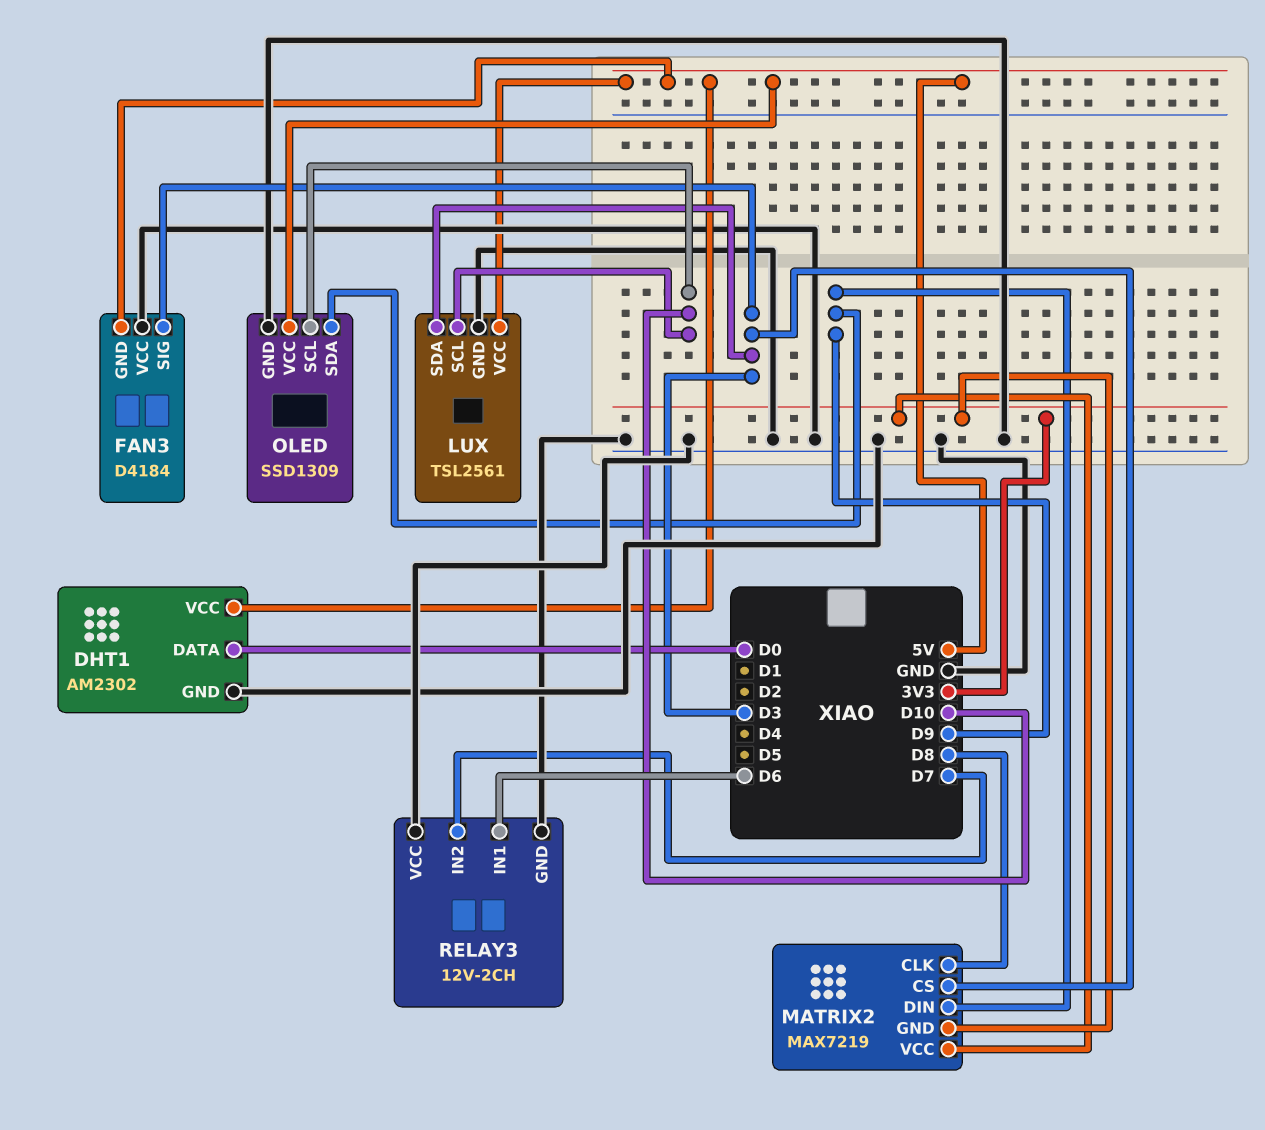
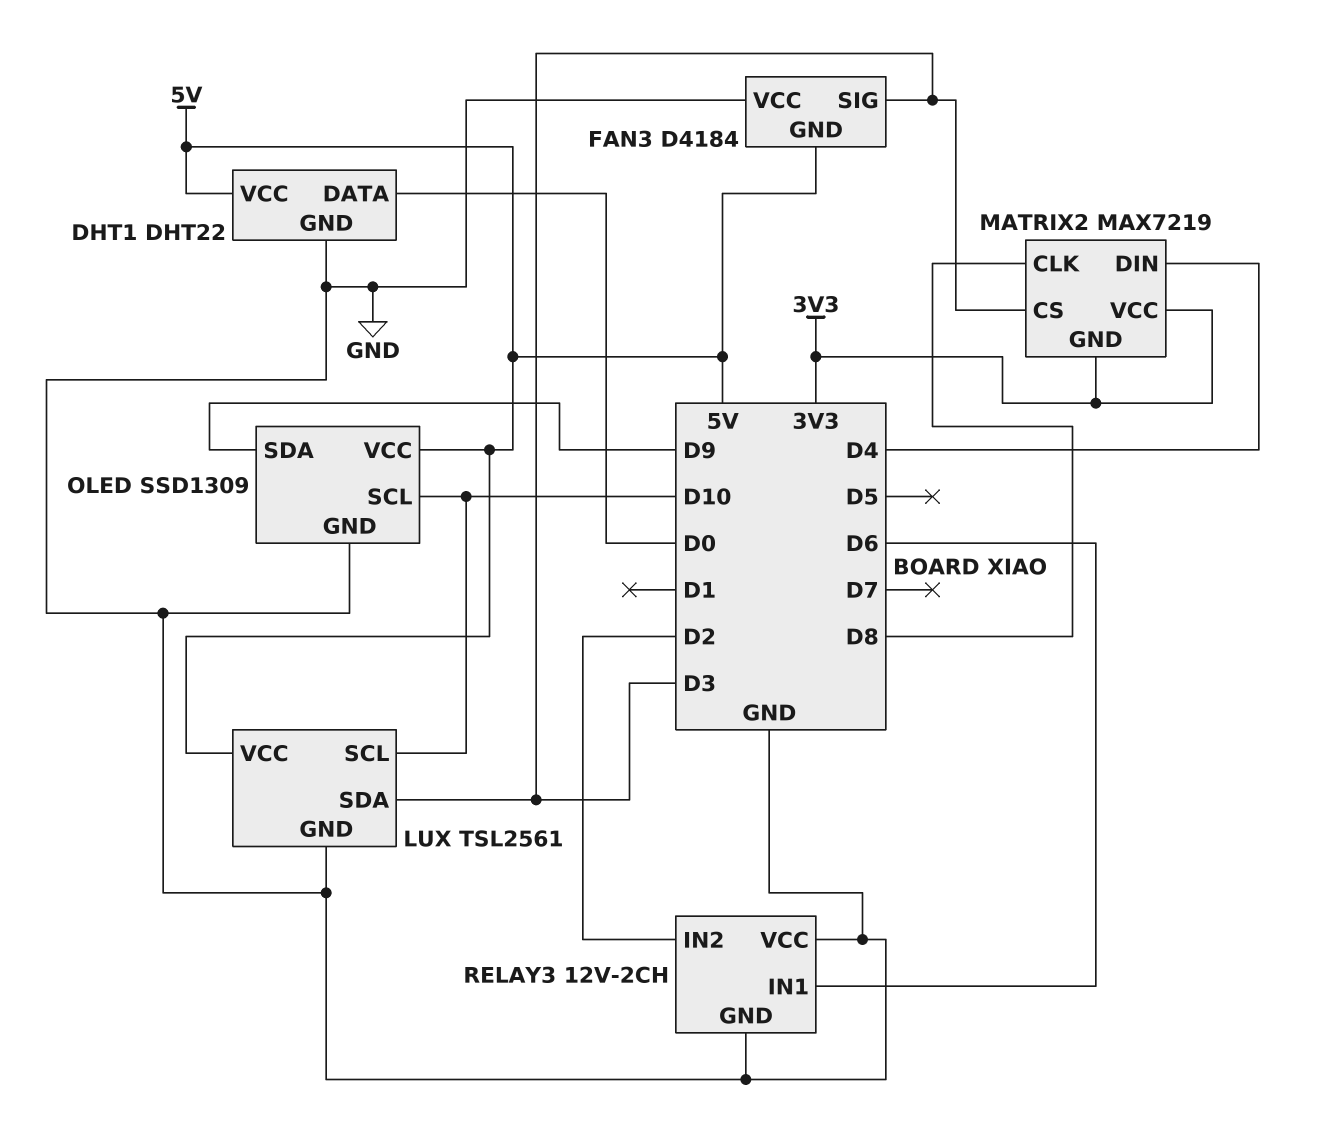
DHT1: AM2302 -> DHT22
MATRIX2 pin DIN: D9 -> D4
RELAY3 pin IN2: D7 -> D2

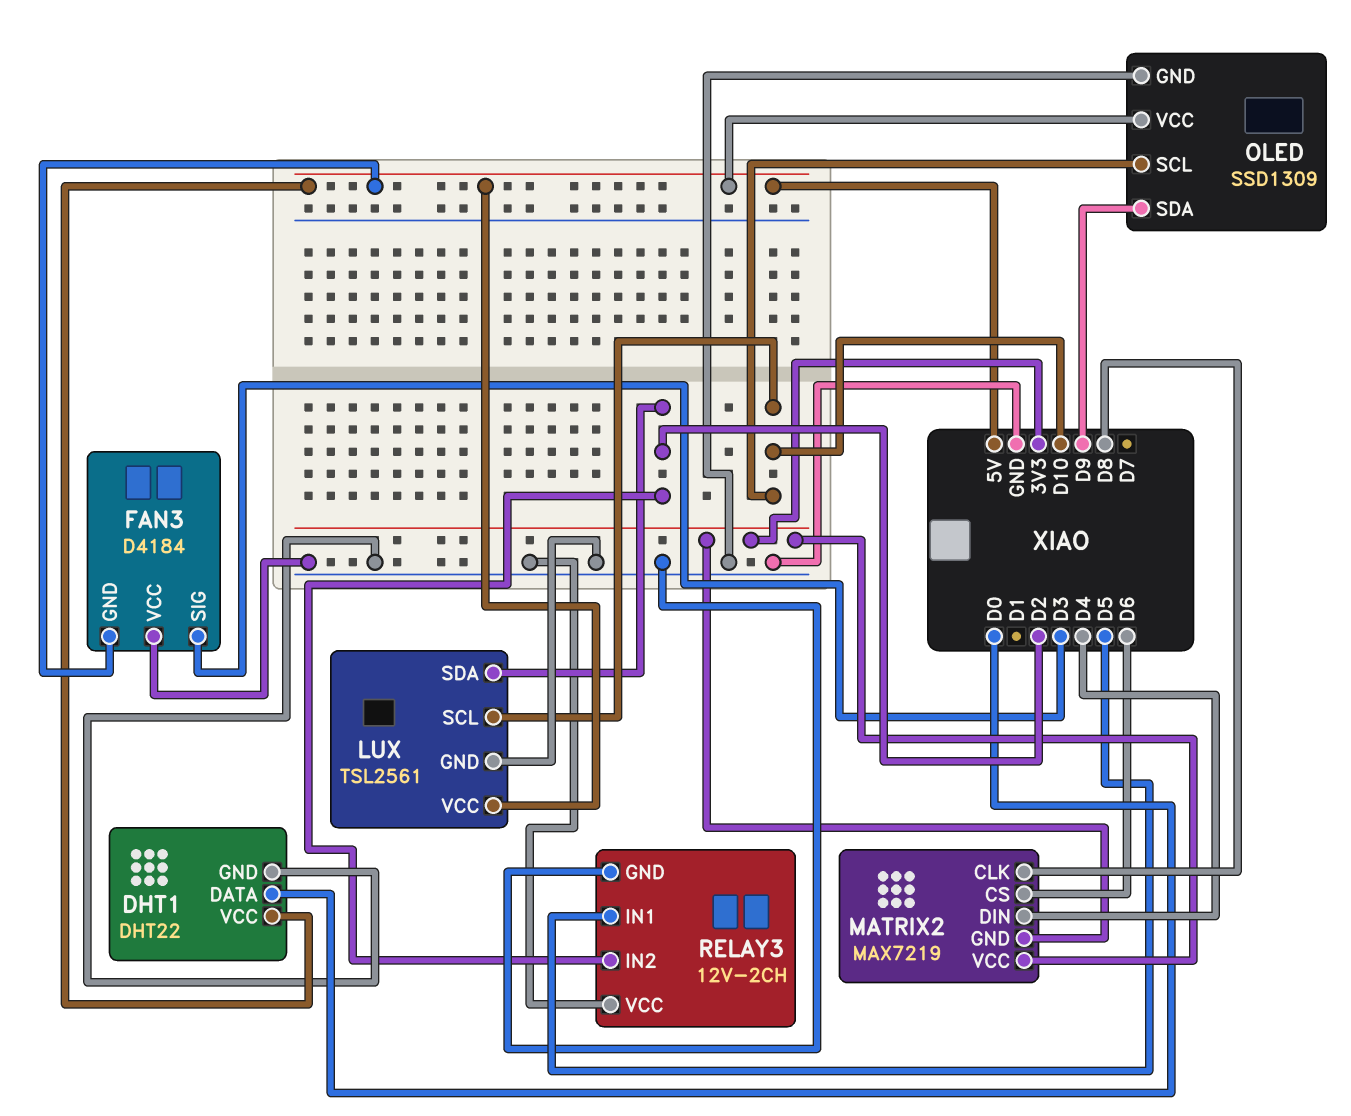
LUX pin SDA: D3 -> D2
MATRIX2 pin CS: D3 -> D6
RELAY3 pin IN1: D6 -> D5

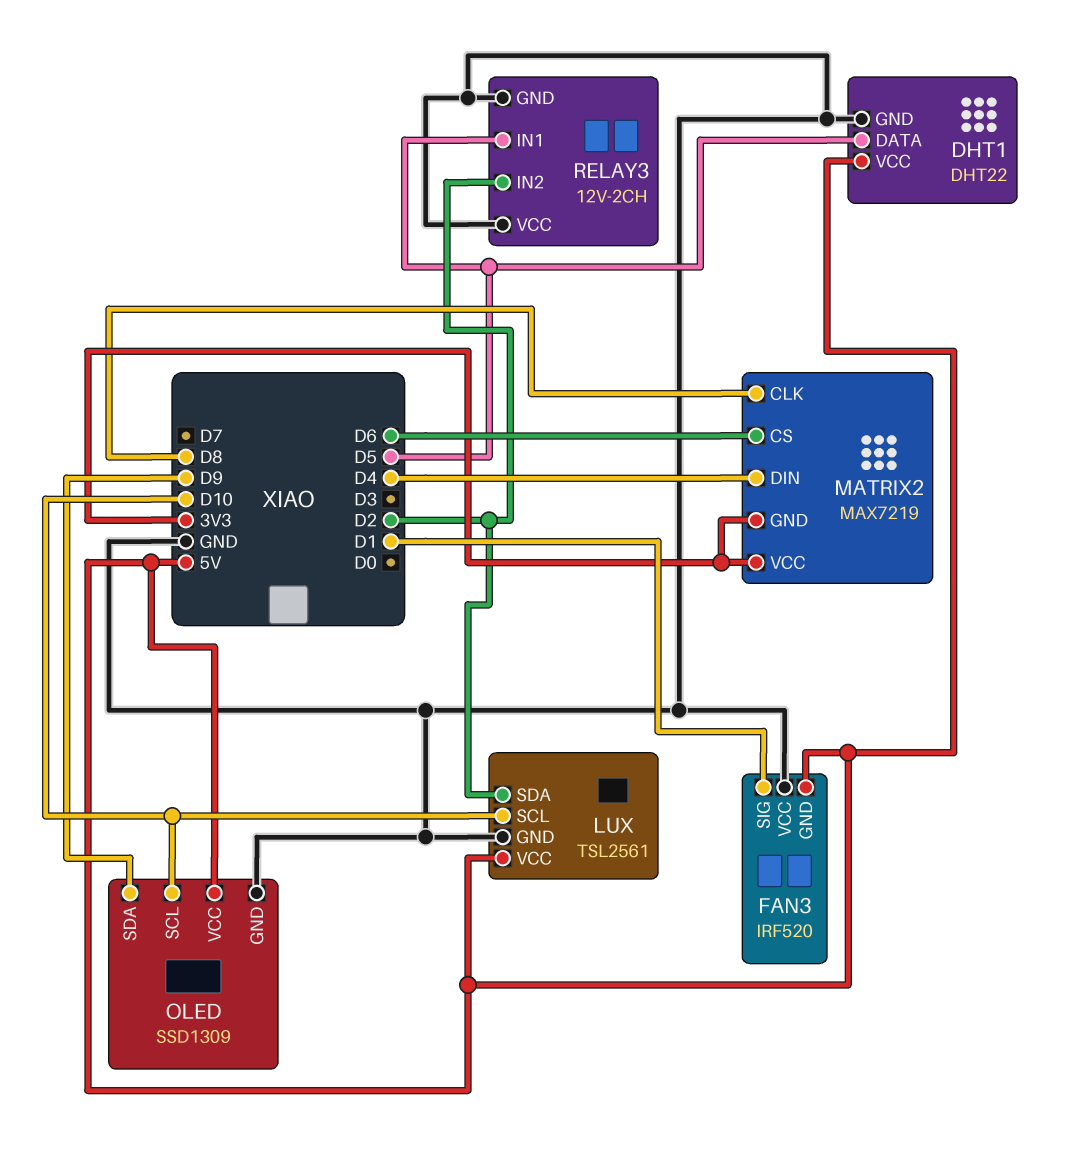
DHT1 pin DATA: D0 -> D5
FAN3: D4184 -> IRF520
FAN3 pin SIG: D3 -> D1

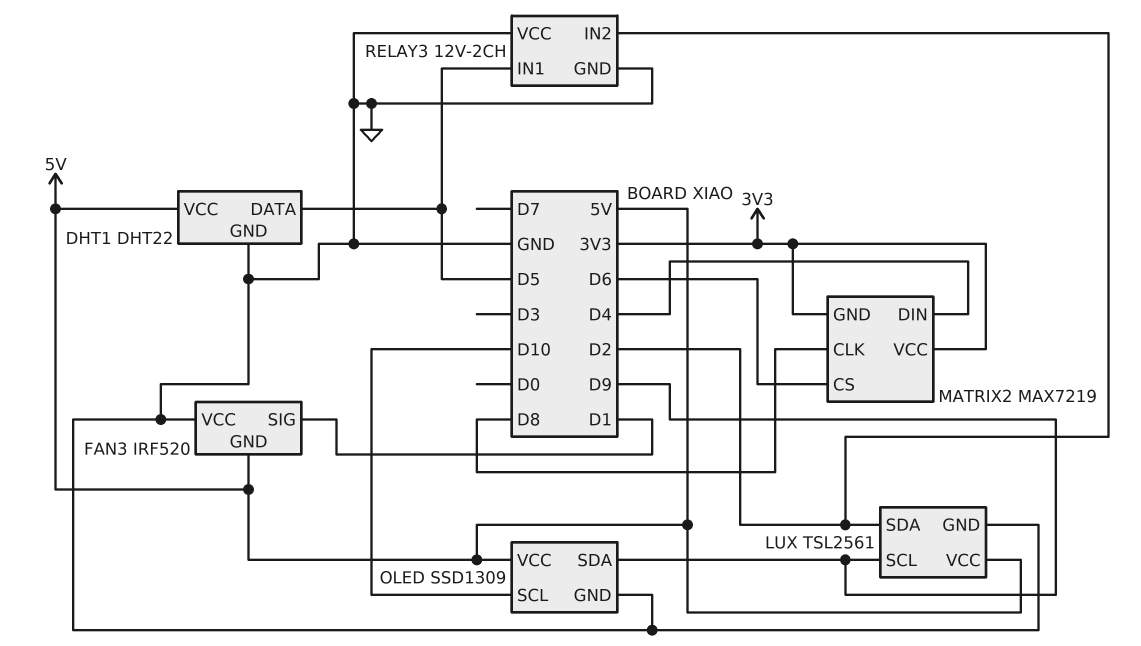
LUX pin SCL: D10 -> D9

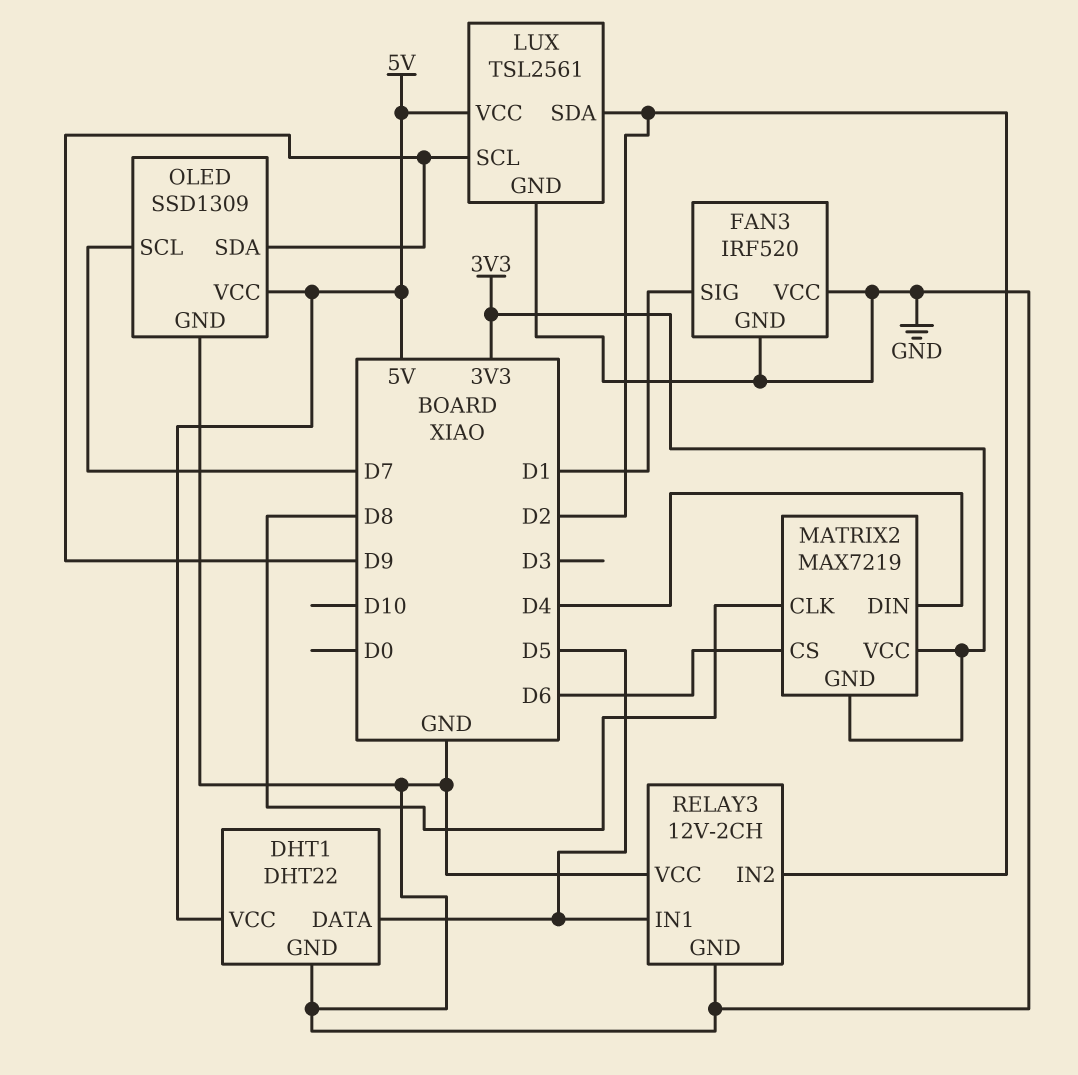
FAN3 pin GND: 5V -> GND
OLED pin SCL: D10 -> D7

